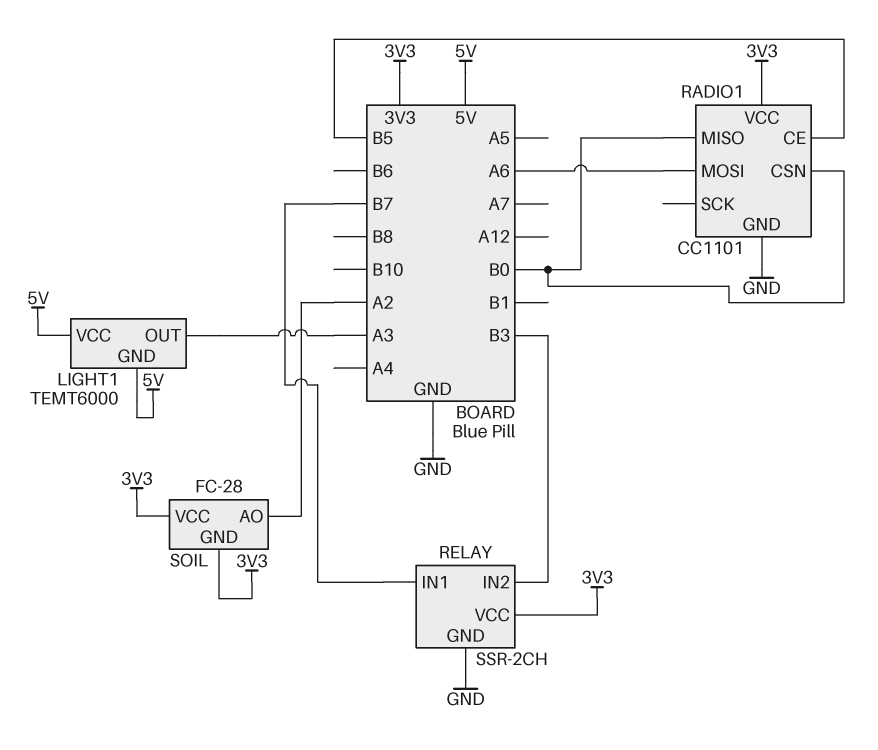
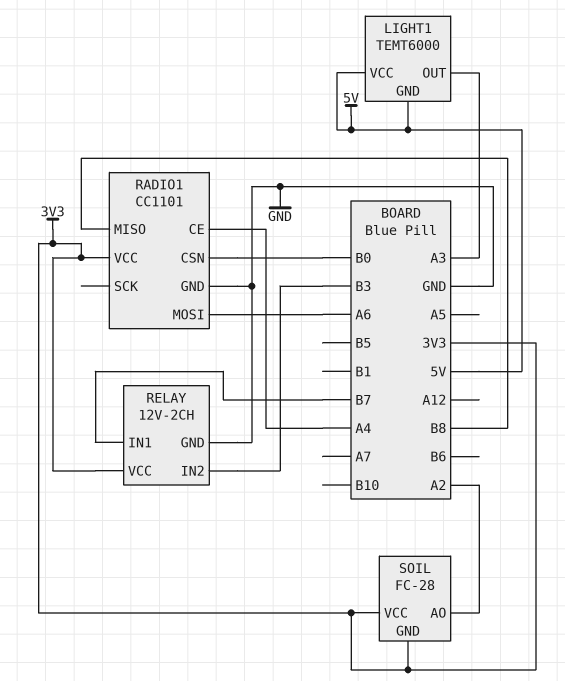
RADIO1 pin CE: B5 -> A4
RADIO1 pin MISO: B0 -> B8
RELAY: SSR-2CH -> 12V-2CH

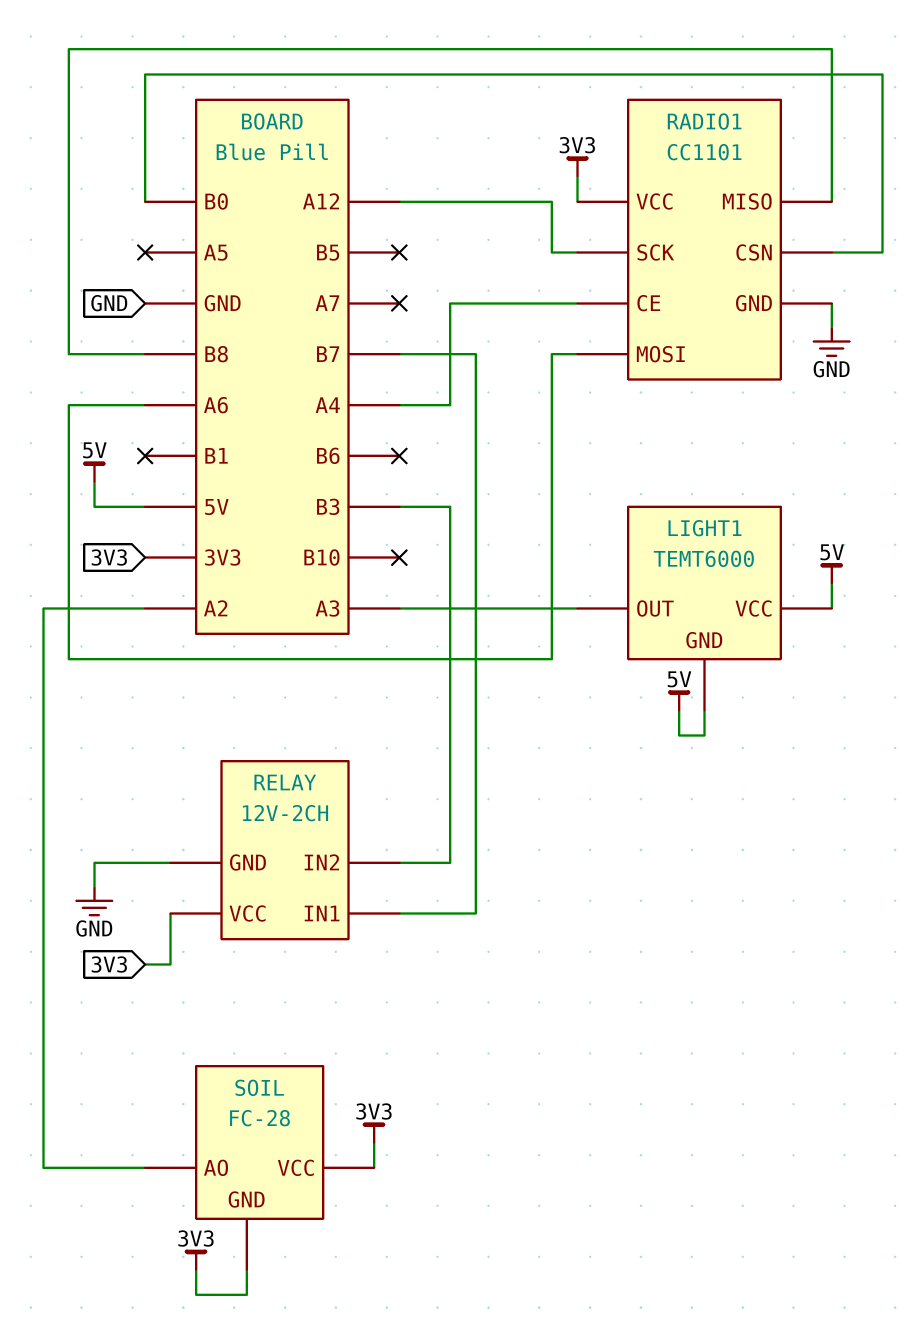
RADIO1 pin SCK: none -> A12

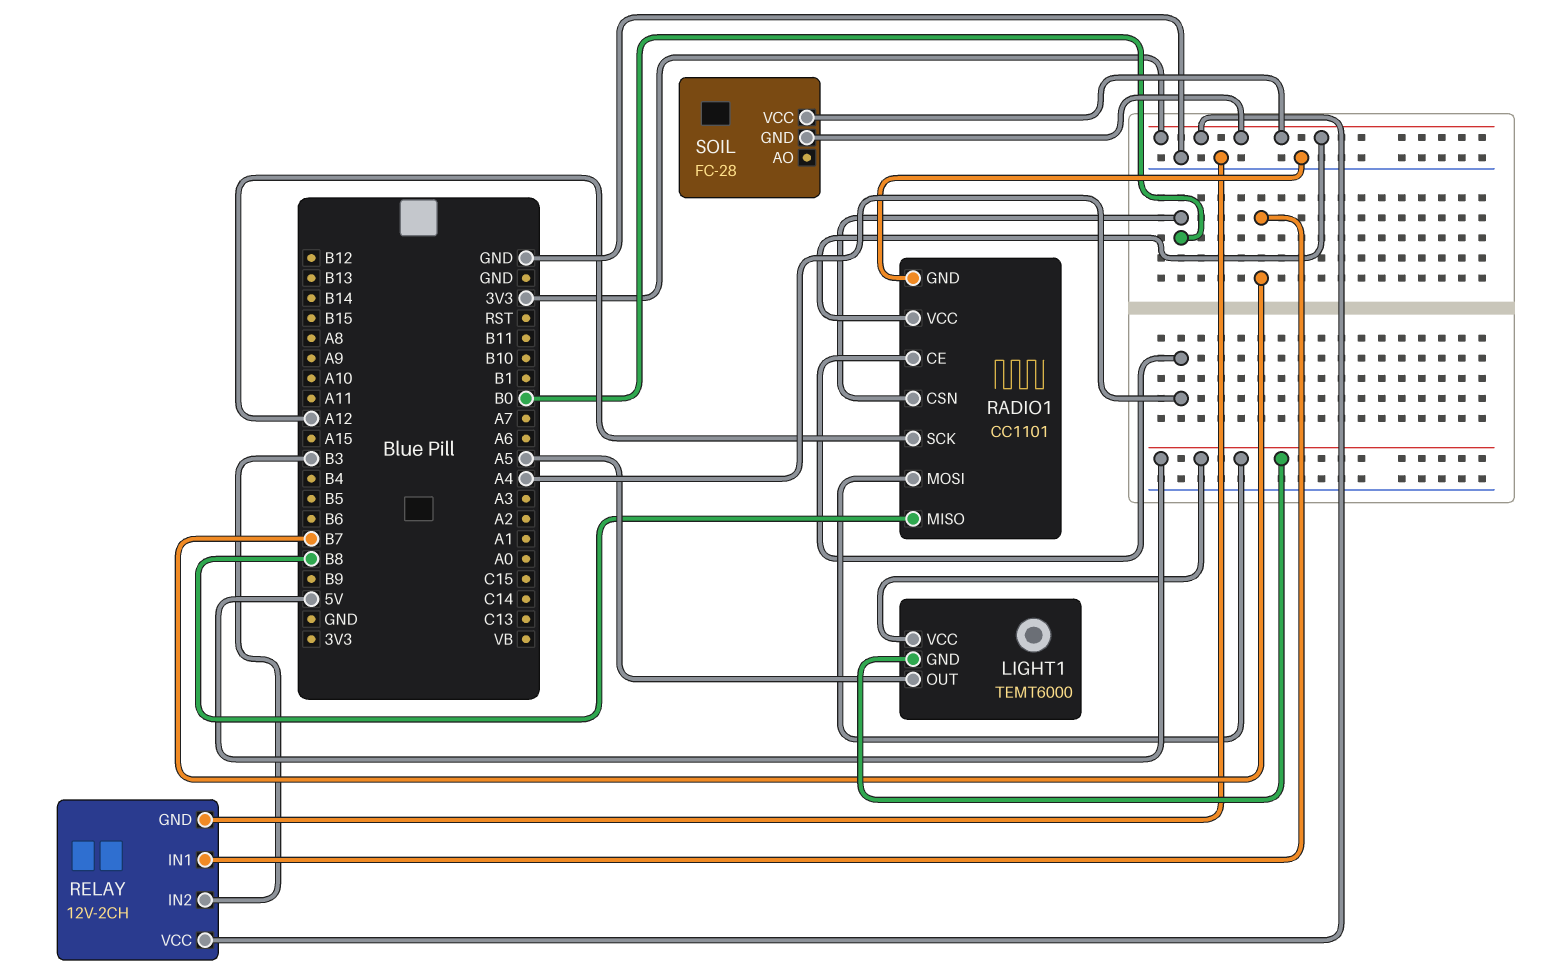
LIGHT1 pin OUT: A3 -> A5
RADIO1 pin MOSI: A6 -> 5V
SOIL pin AO: A2 -> none

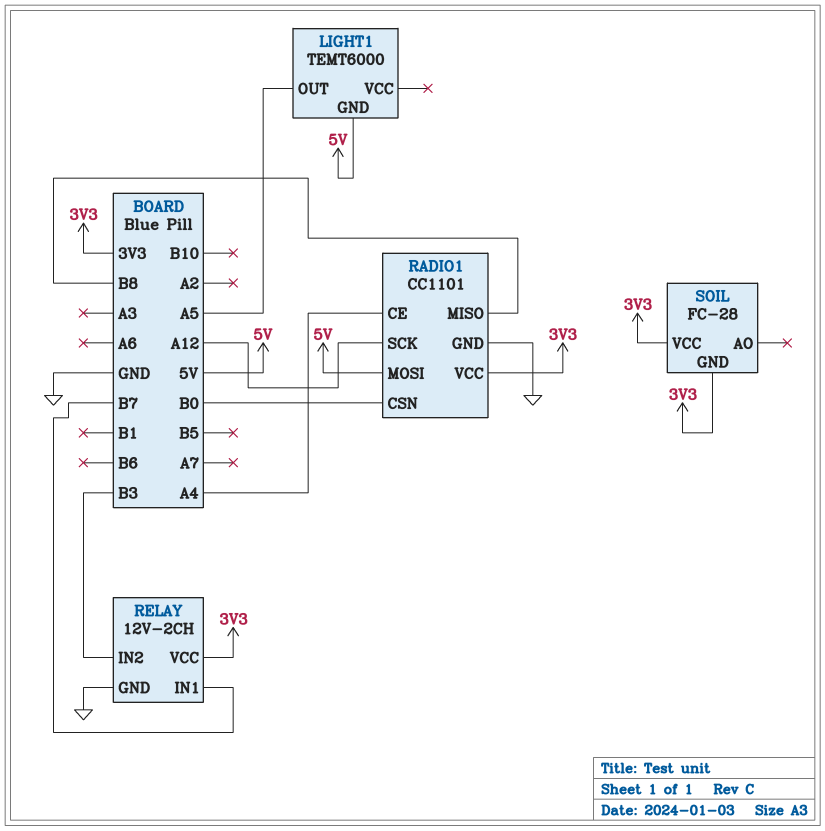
LIGHT1 pin VCC: 5V -> none

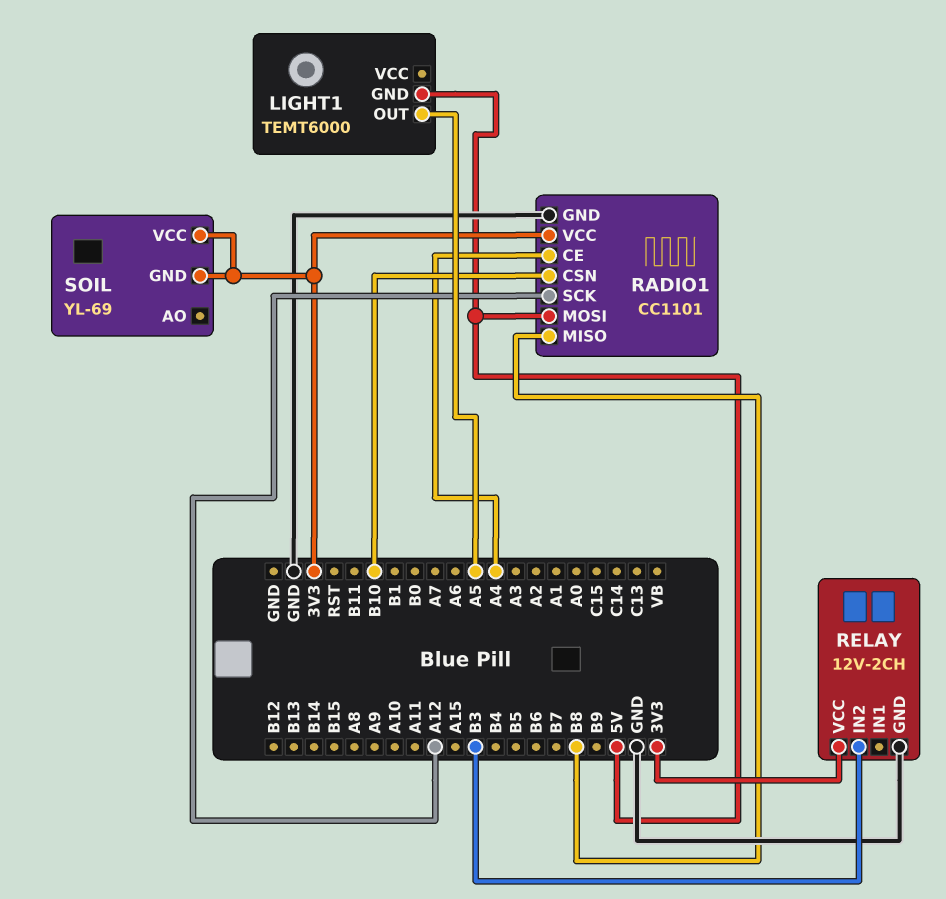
RADIO1 pin CSN: B0 -> B10
RELAY pin IN1: B7 -> none
SOIL: FC-28 -> YL-69

